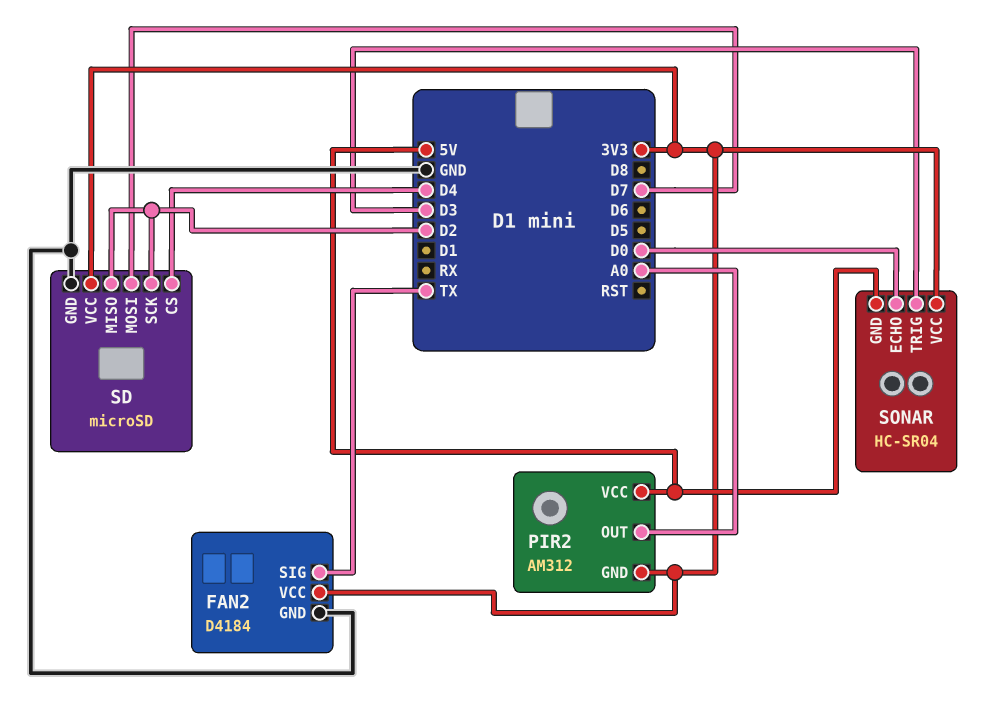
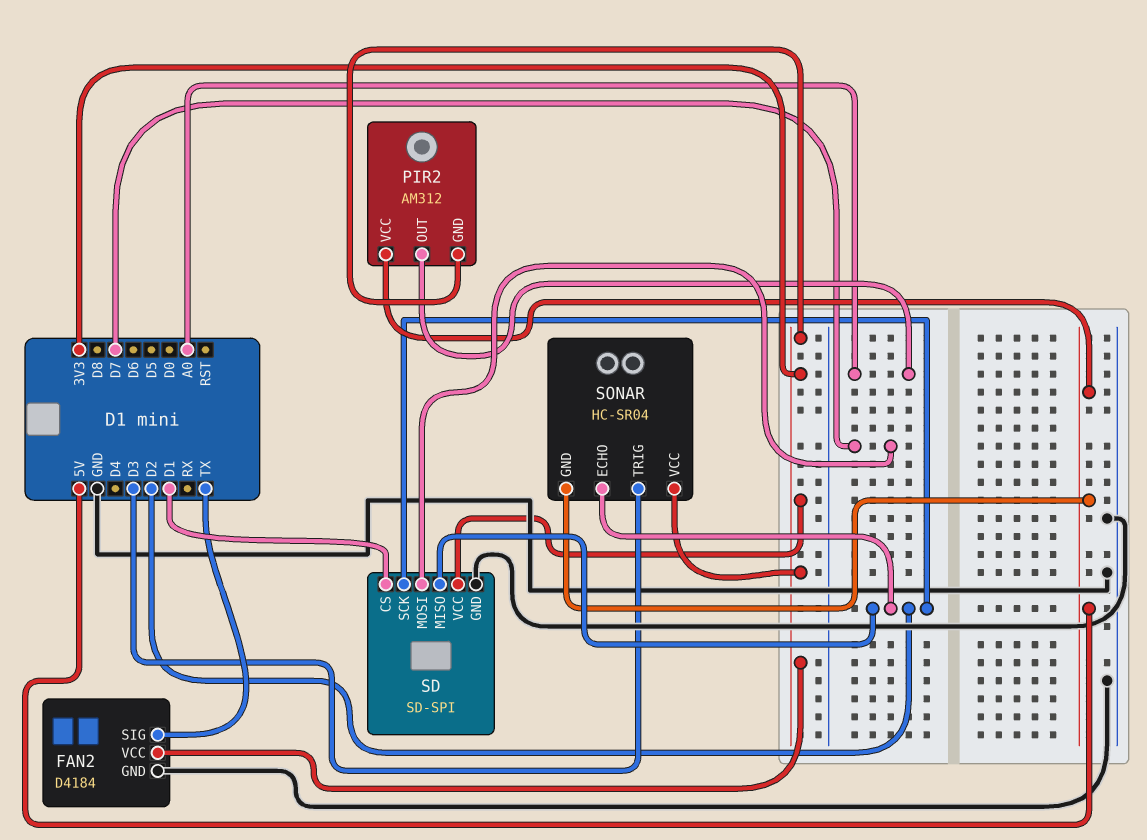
SD: microSD -> SD-SPI
SD pin CS: D4 -> D1
SONAR pin ECHO: D0 -> D2

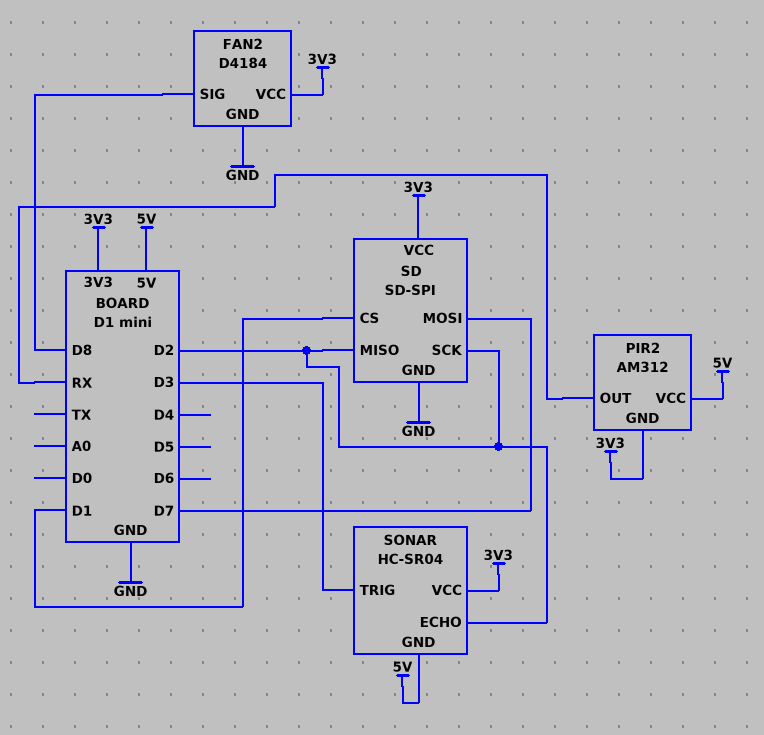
FAN2 pin SIG: TX -> D8
PIR2 pin OUT: A0 -> RX

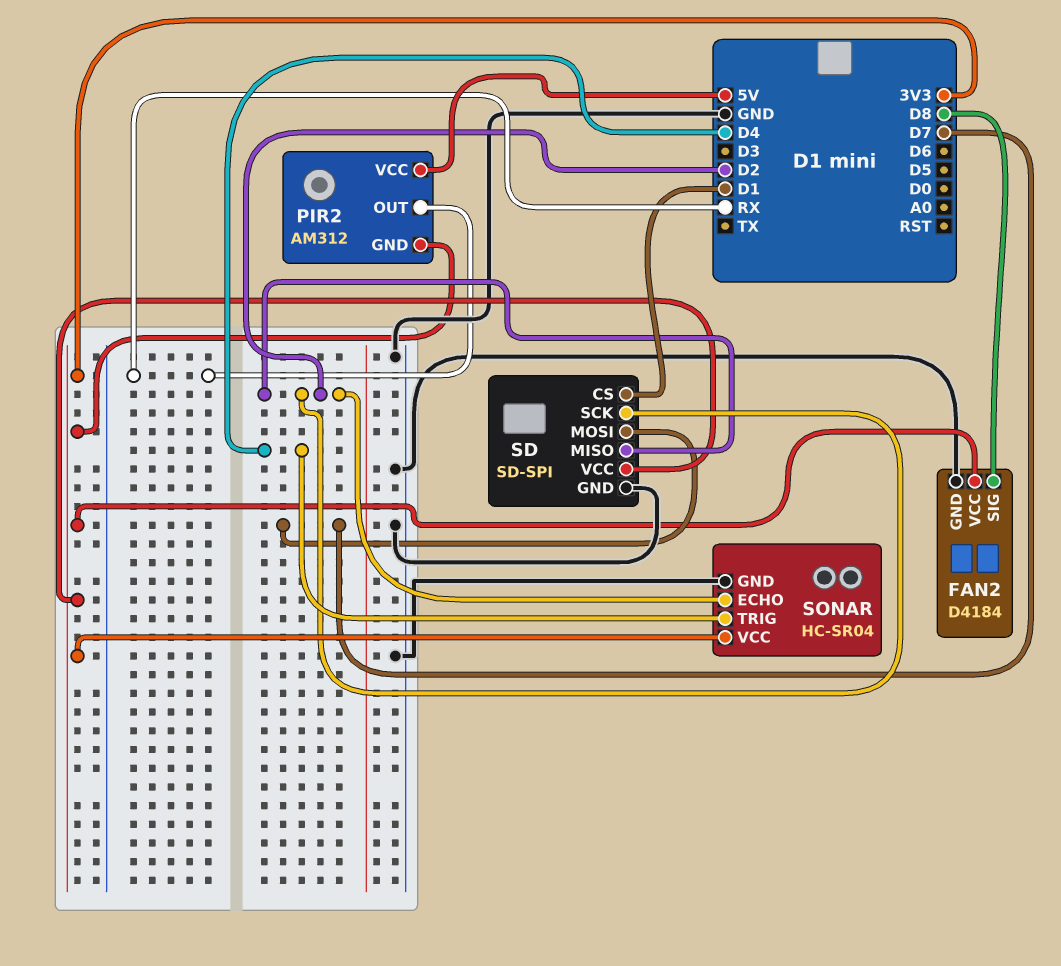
SONAR pin GND: 5V -> GND
SONAR pin TRIG: D3 -> D4

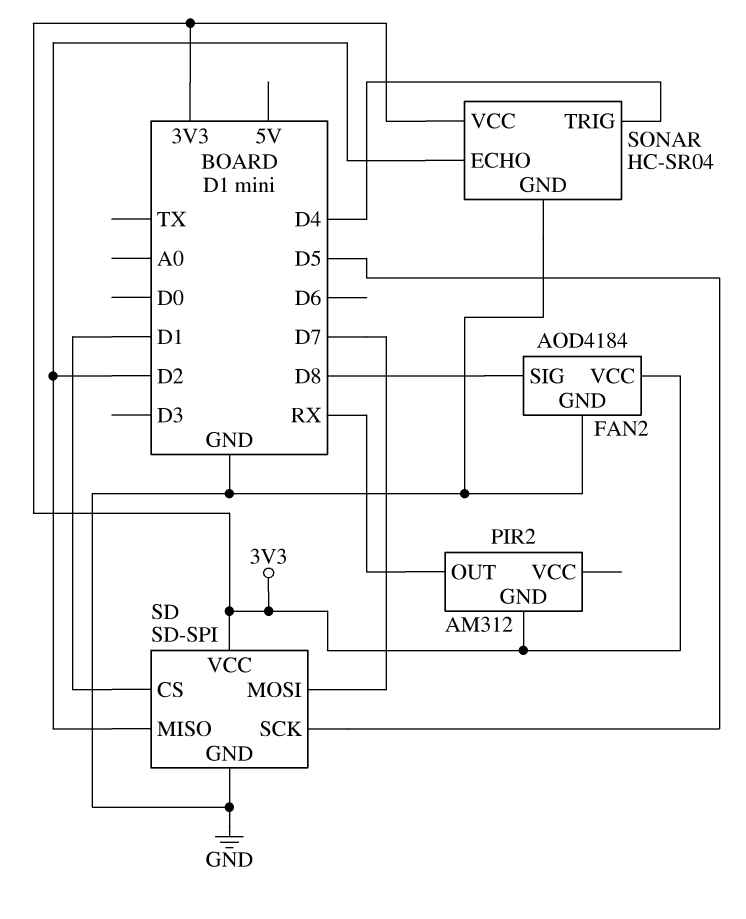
FAN2: D4184 -> AOD4184
PIR2 pin VCC: 5V -> none
SD pin SCK: D2 -> D5

